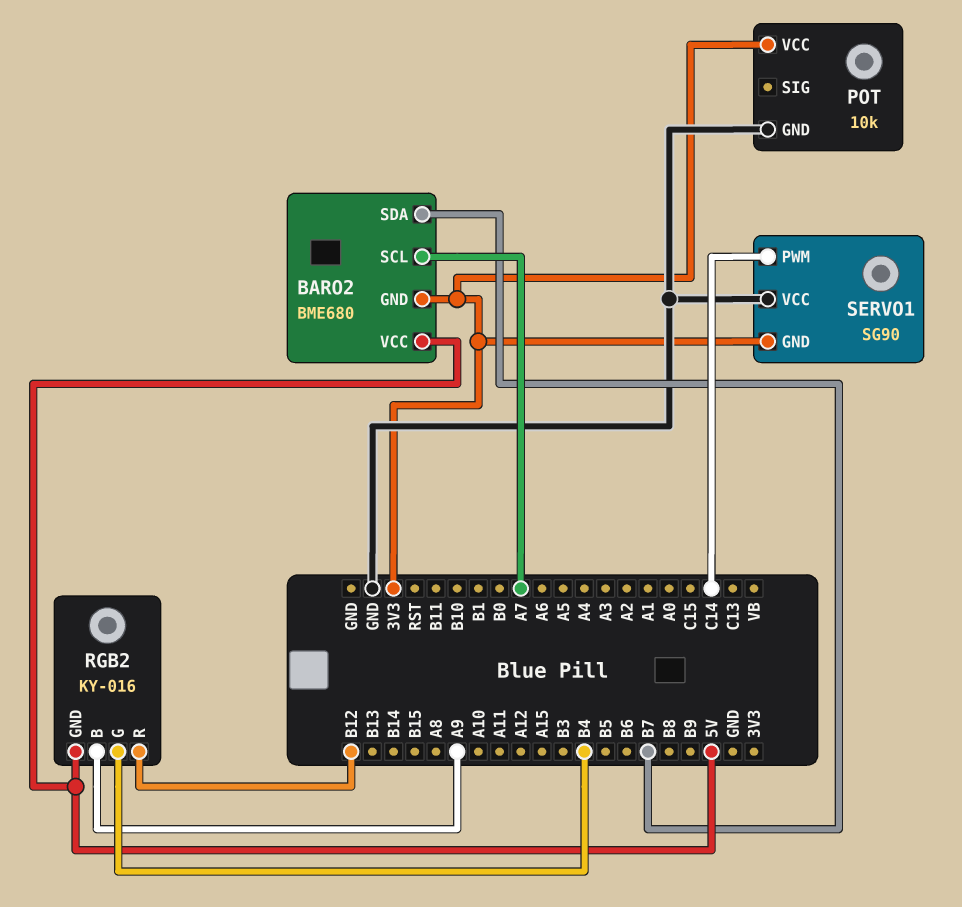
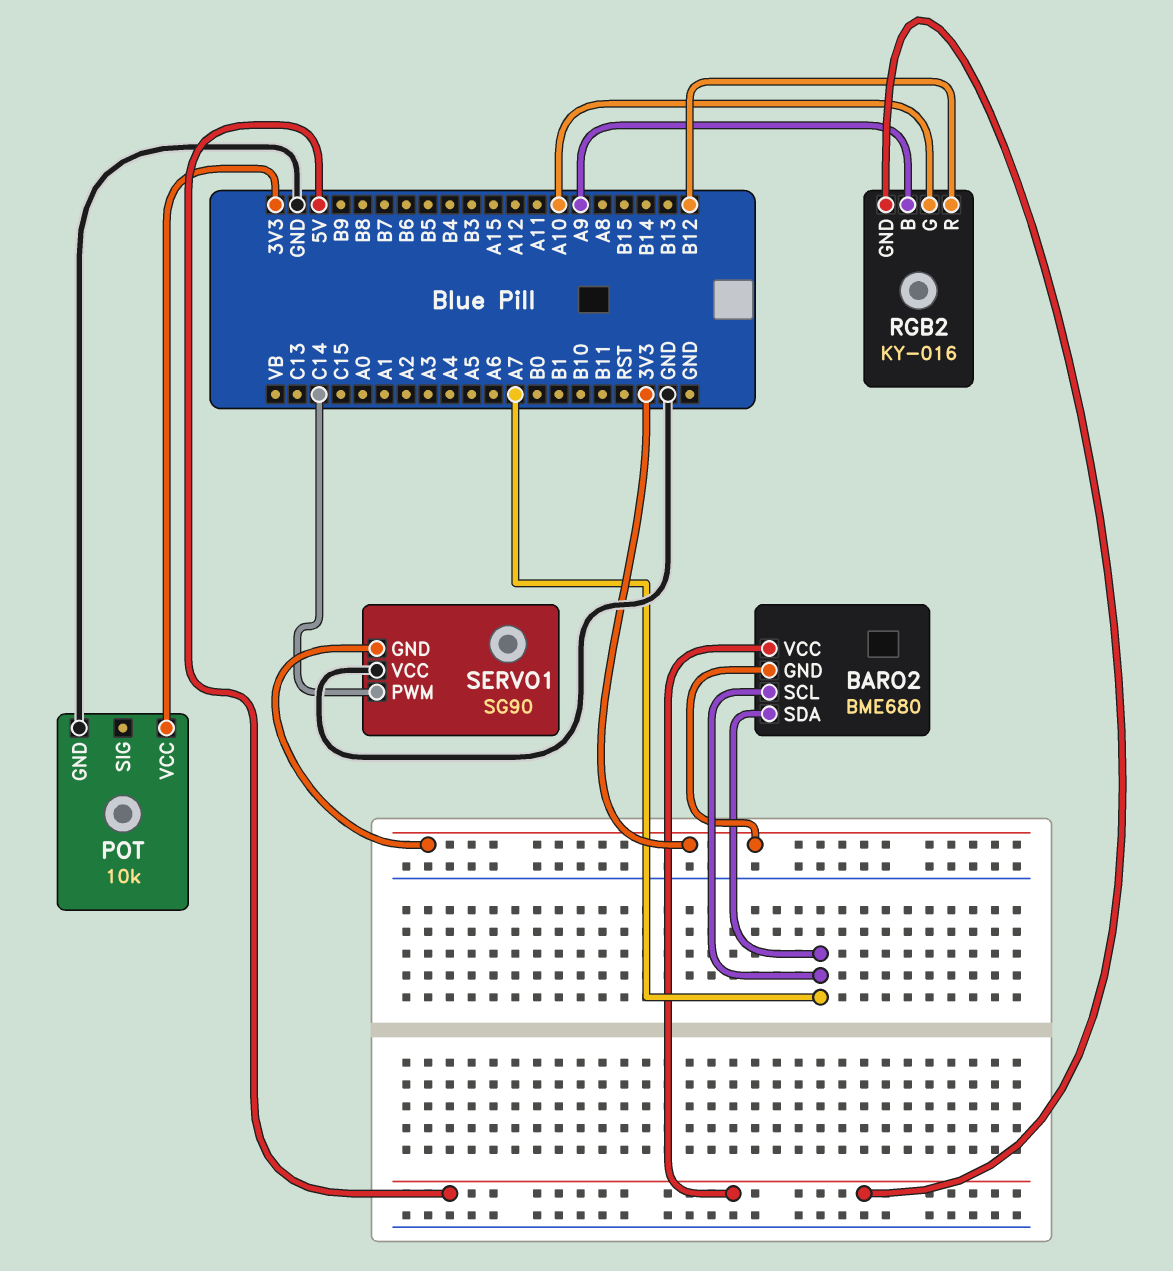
BARO2 pin SDA: B7 -> A7
RGB2 pin G: B4 -> A10

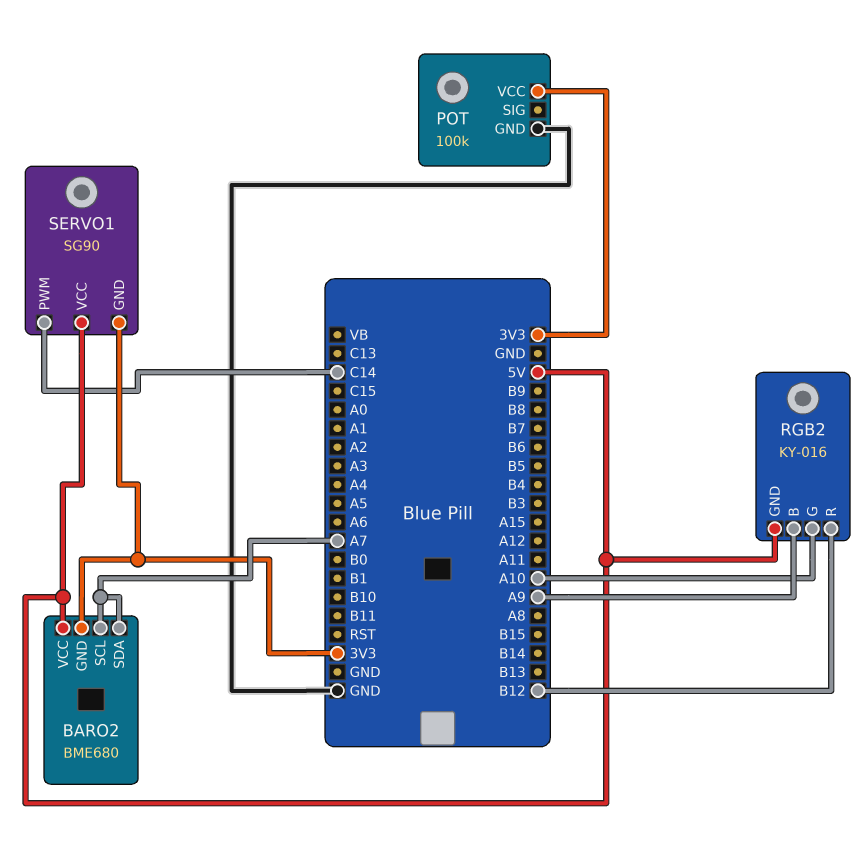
POT: 10k -> 100k
SERVO1 pin VCC: GND -> 5V

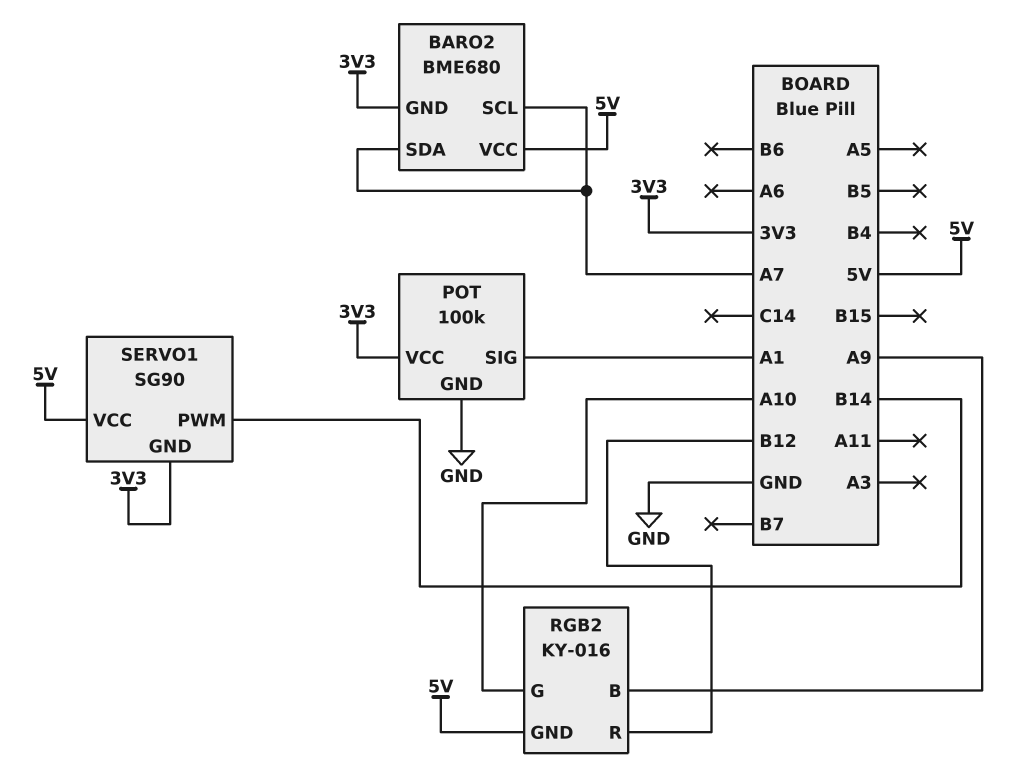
POT pin SIG: none -> A1
SERVO1 pin PWM: C14 -> B14

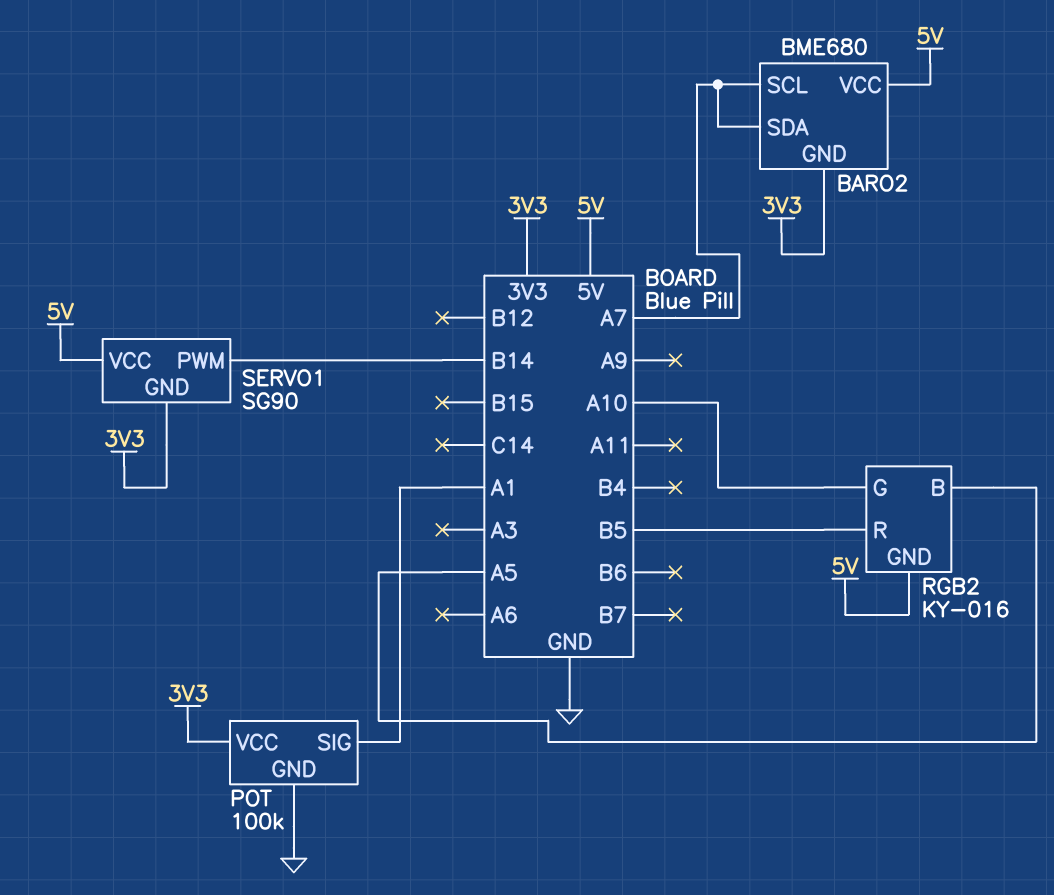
RGB2 pin B: A9 -> A5
RGB2 pin R: B12 -> B5

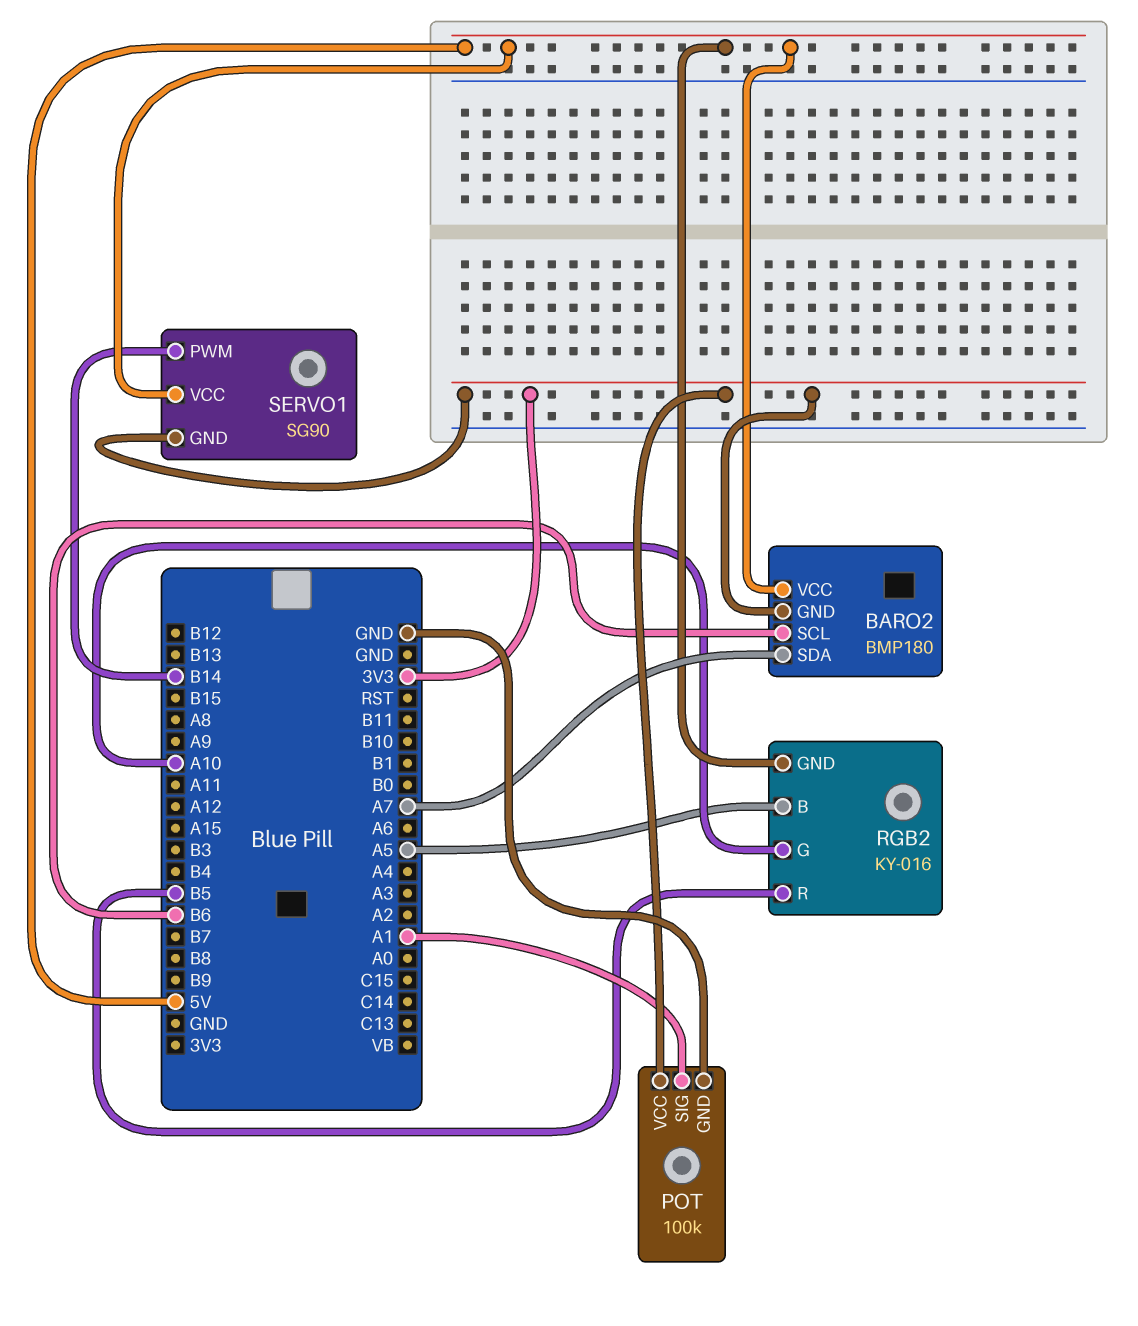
BARO2: BME680 -> BMP180
BARO2 pin SCL: A7 -> B6

